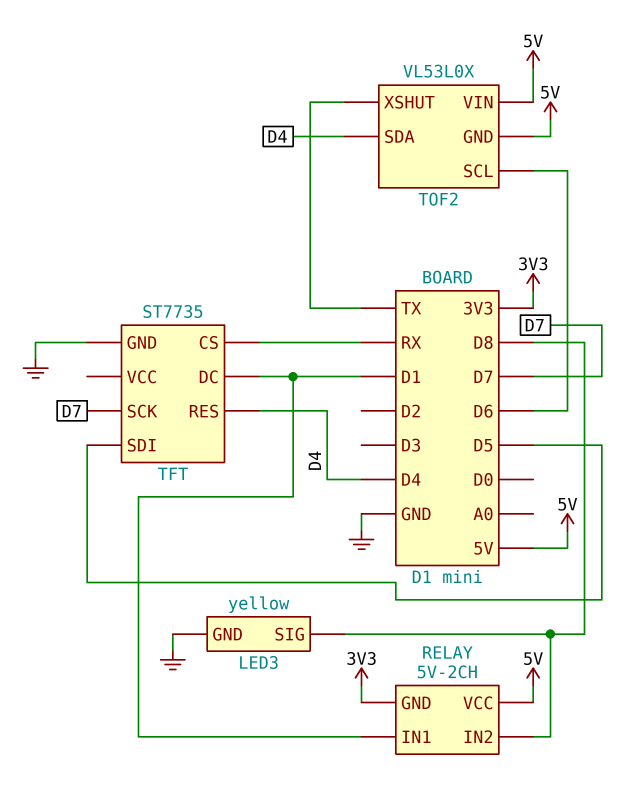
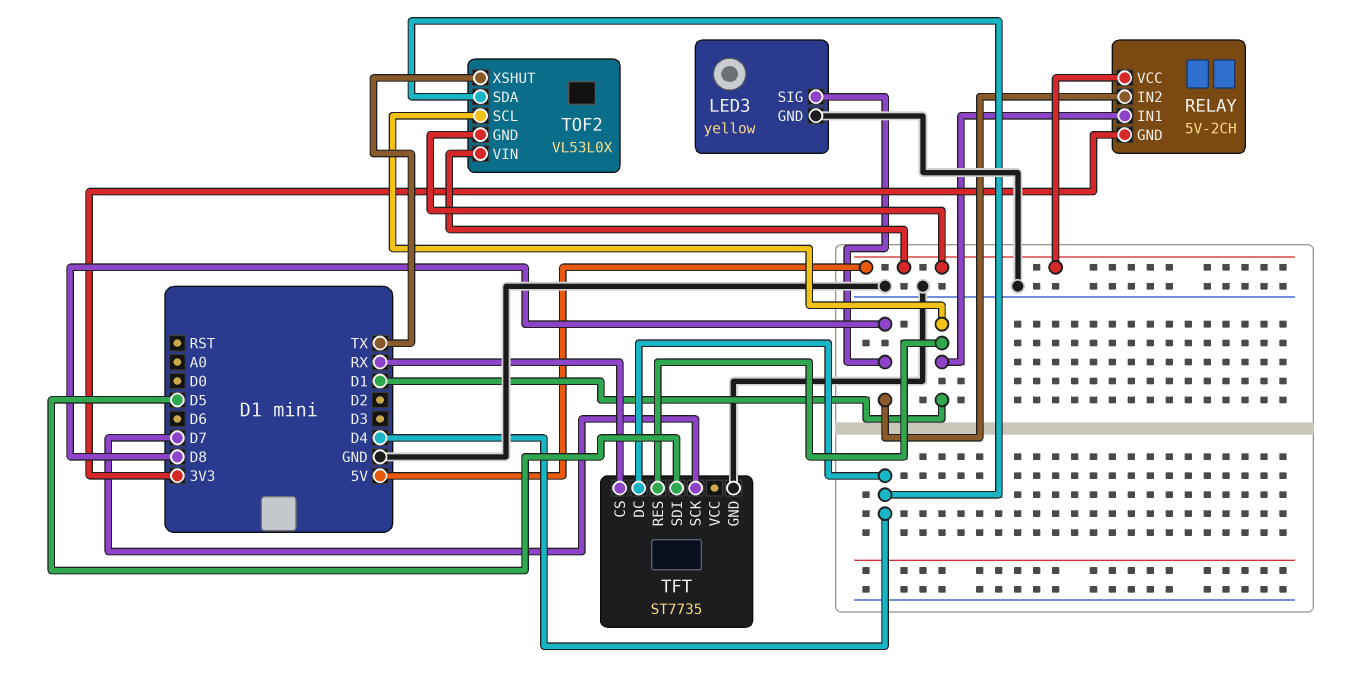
TFT pin DC: D1 -> D4
TFT pin RES: D4 -> D1
TOF2 pin SCL: D6 -> D1

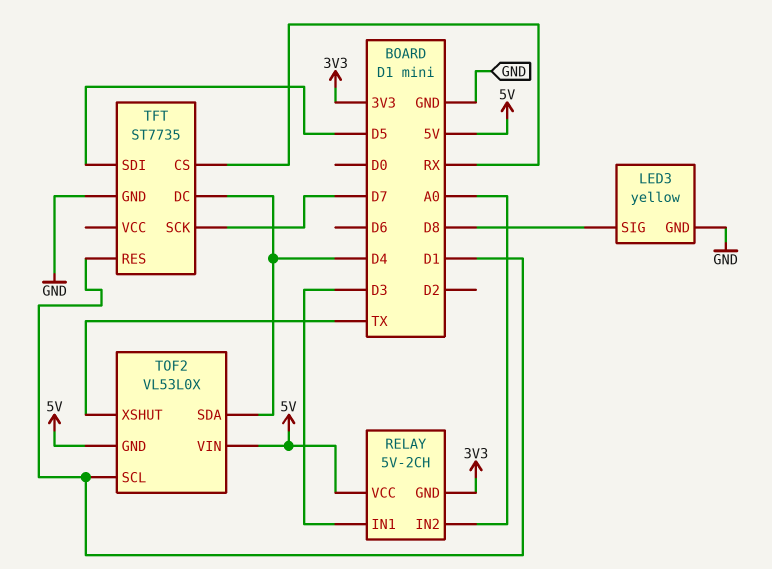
RELAY pin IN1: D1 -> D3
RELAY pin IN2: D8 -> A0

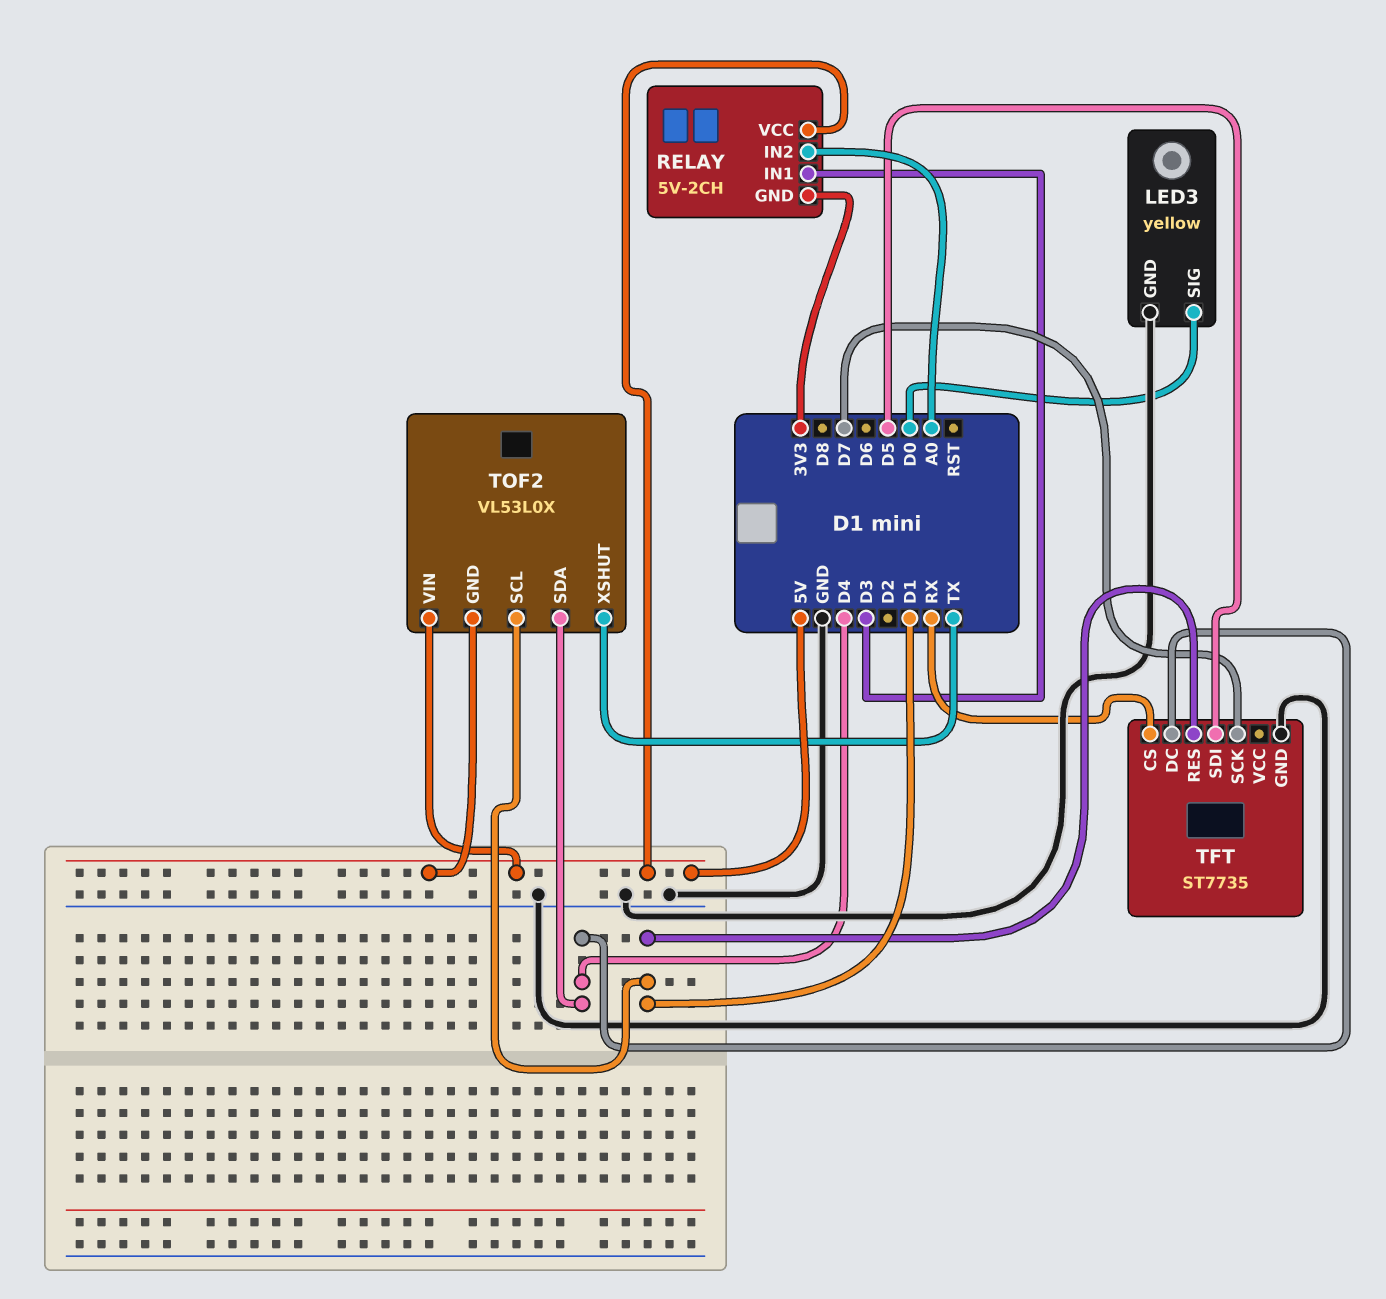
LED3 pin SIG: D8 -> D0

